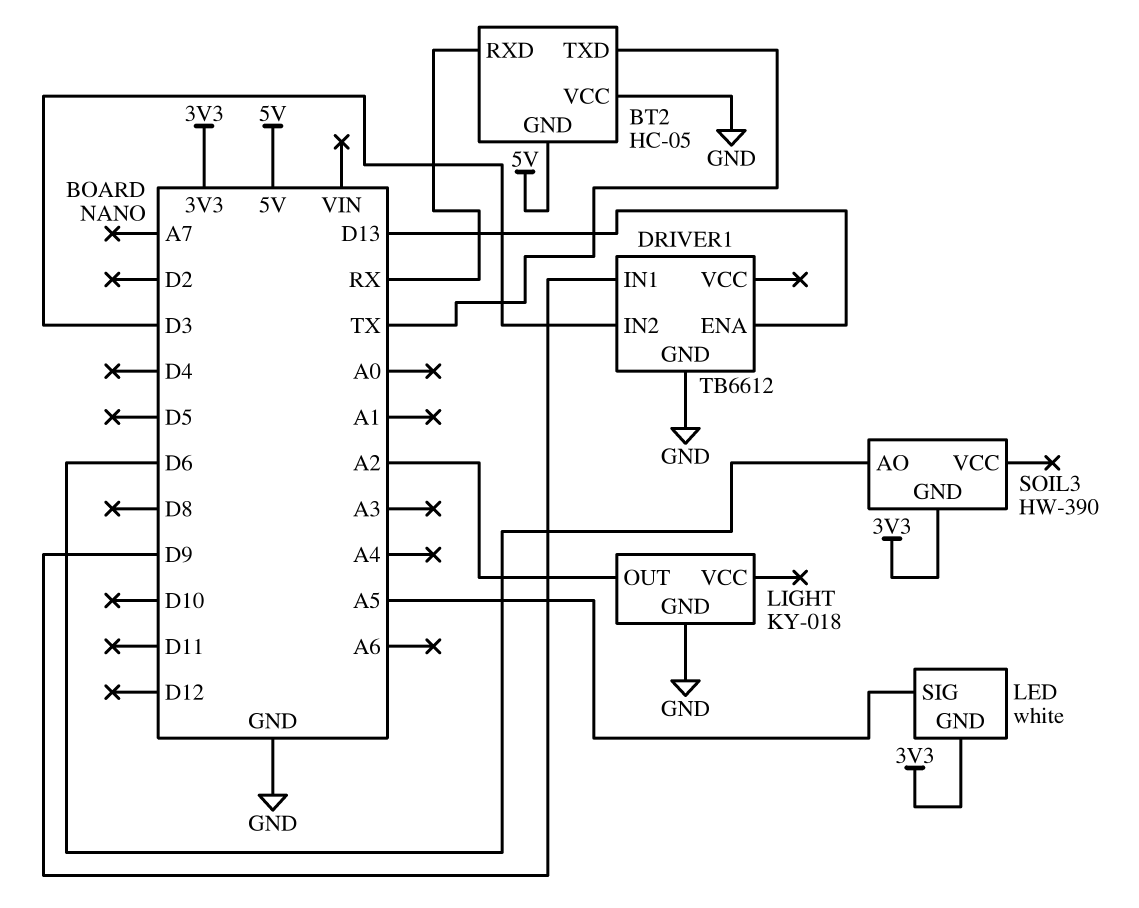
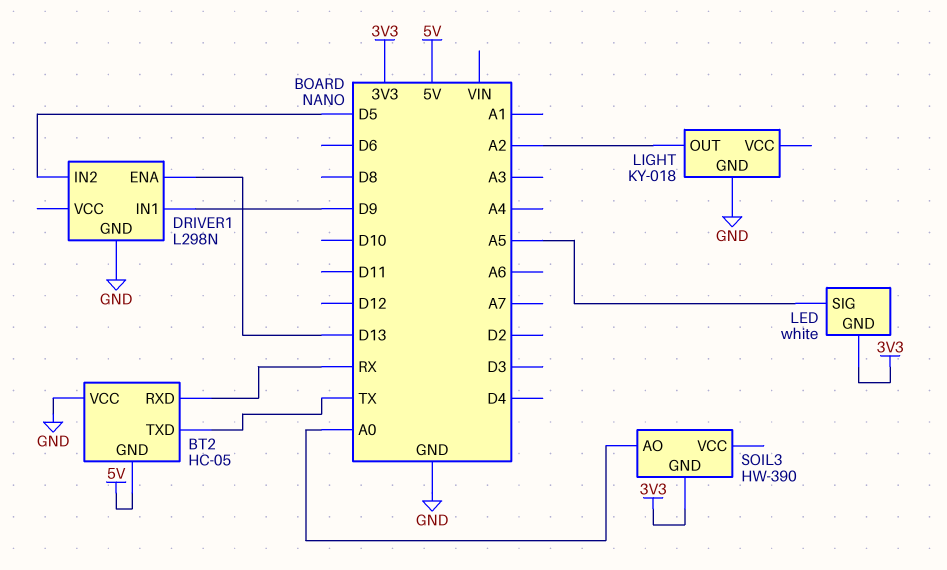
DRIVER1: TB6612 -> L298N
DRIVER1 pin IN2: D3 -> D5
SOIL3 pin AO: D6 -> A0

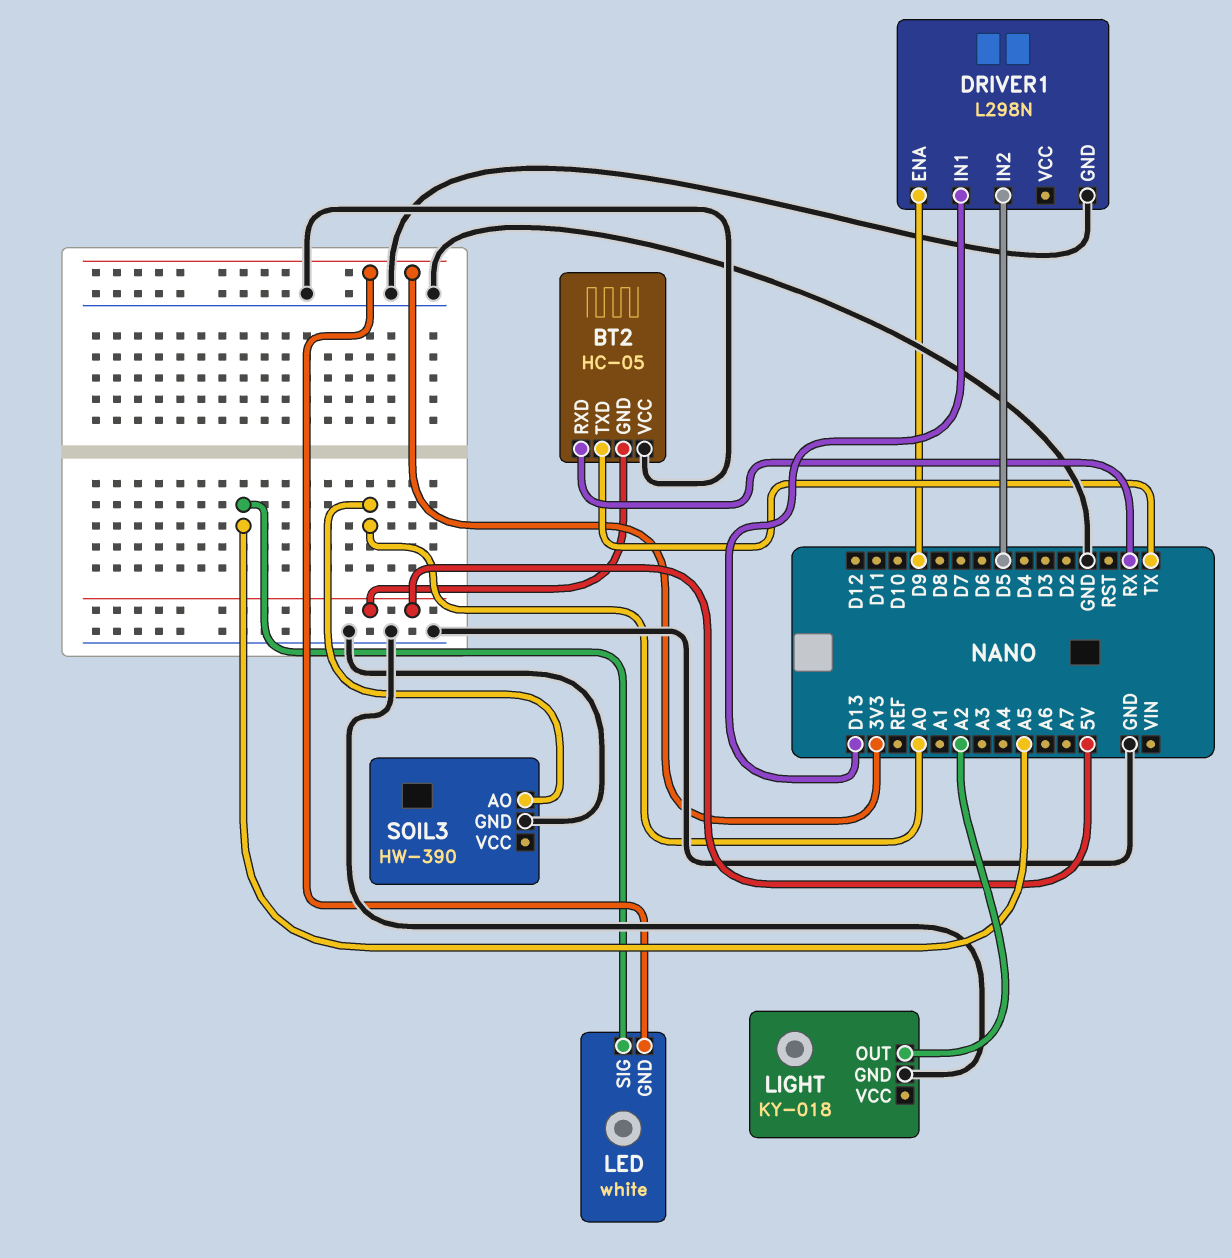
DRIVER1 pin ENA: D13 -> D9
DRIVER1 pin IN1: D9 -> D13
SOIL3 pin GND: 3V3 -> GND

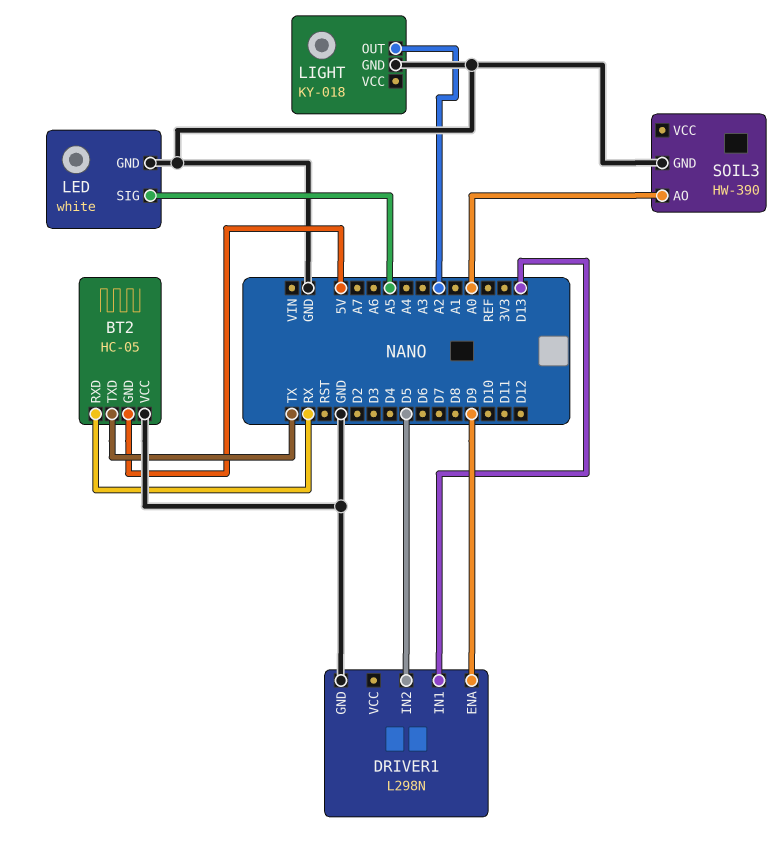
LED pin GND: 3V3 -> GND

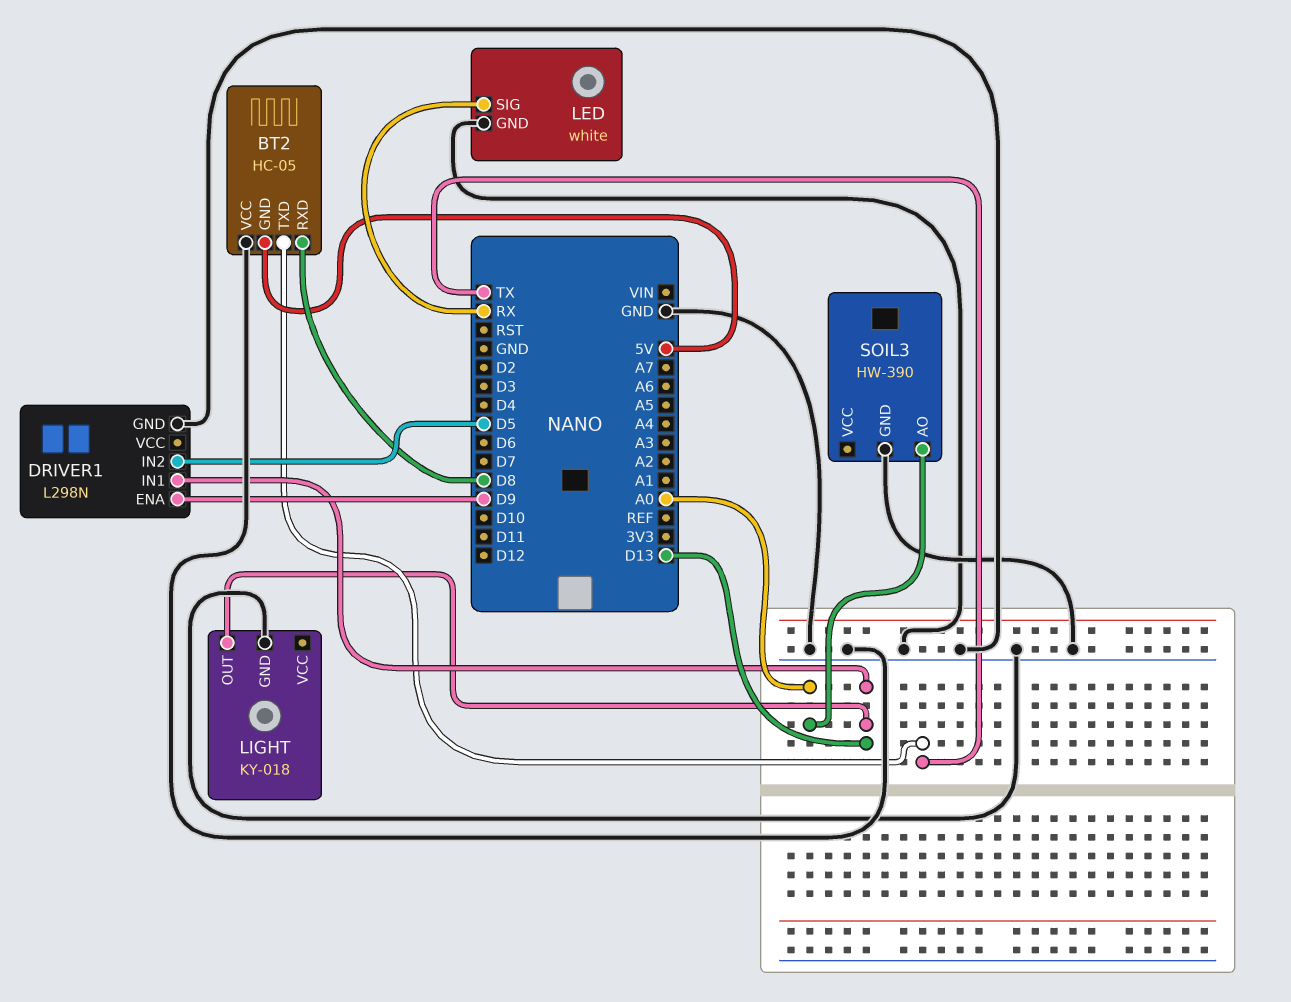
BT2 pin RXD: RX -> D8
LED pin SIG: A5 -> RX
LIGHT pin OUT: A2 -> D13

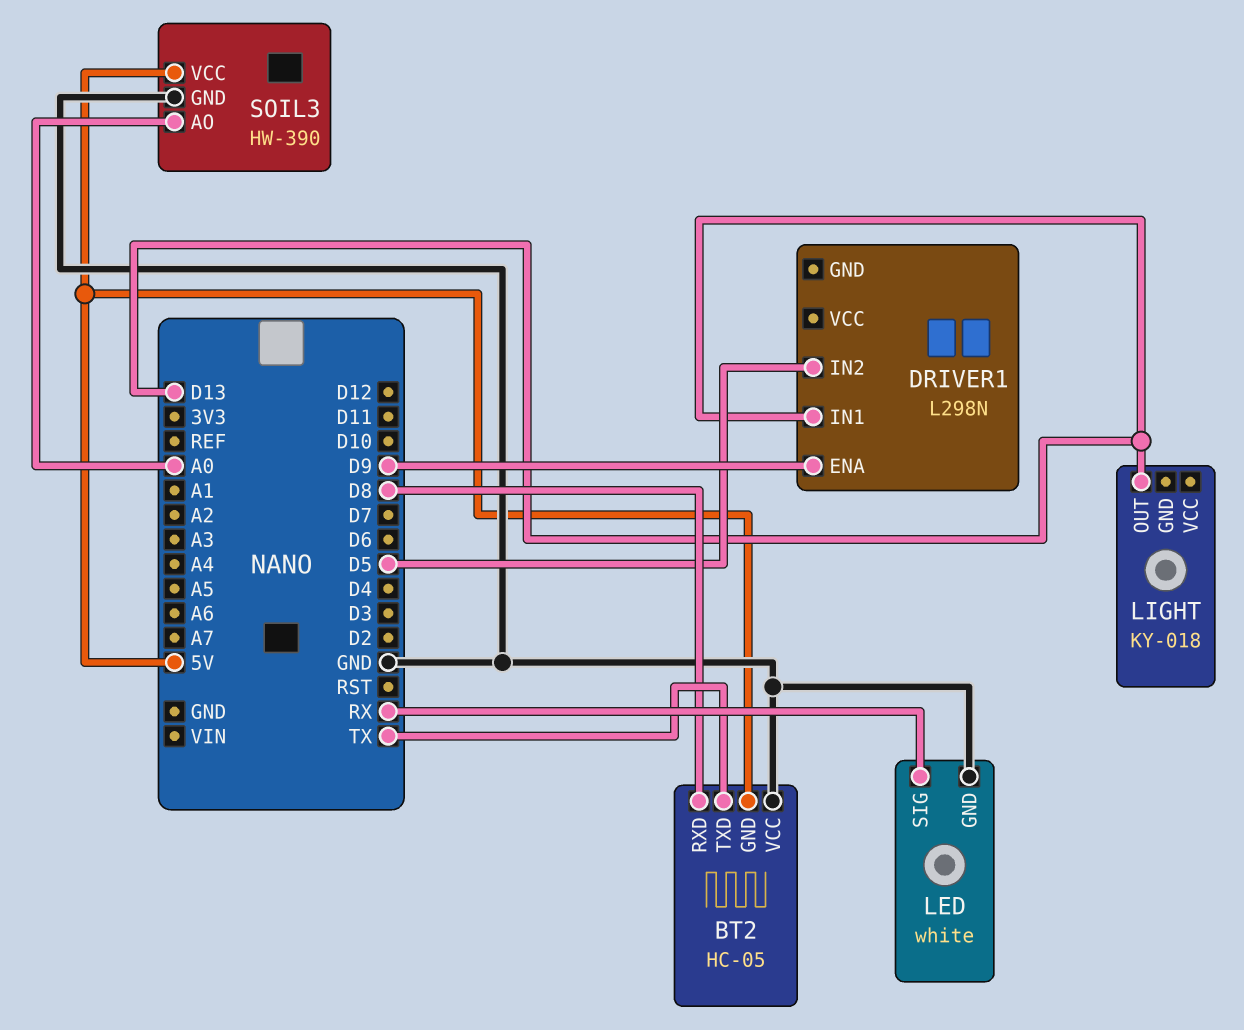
DRIVER1 pin GND: GND -> none
LIGHT pin GND: GND -> none
SOIL3 pin VCC: none -> 5V

